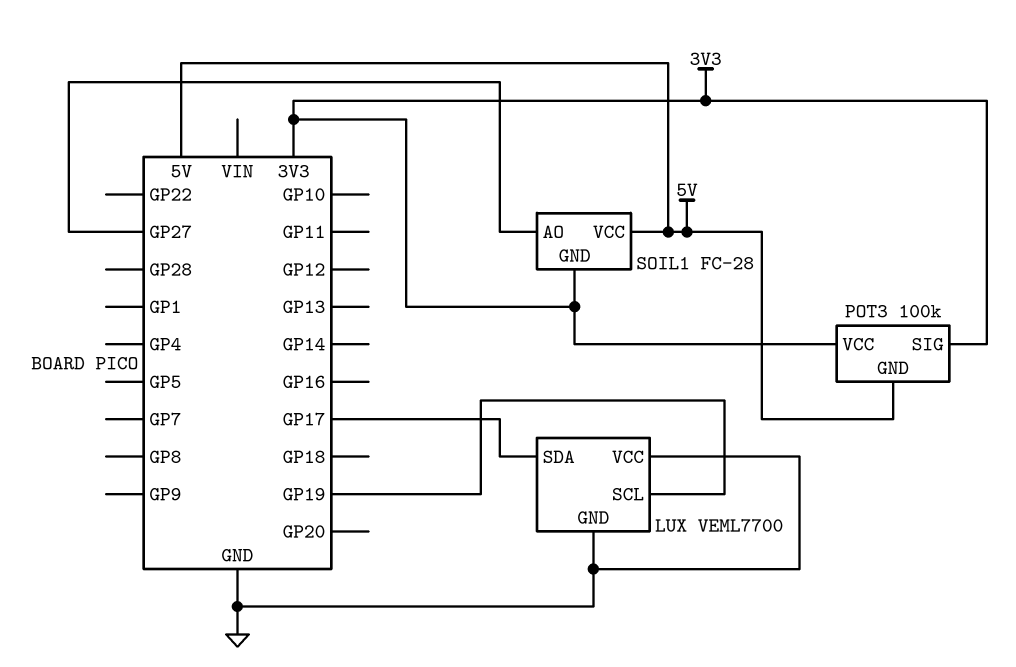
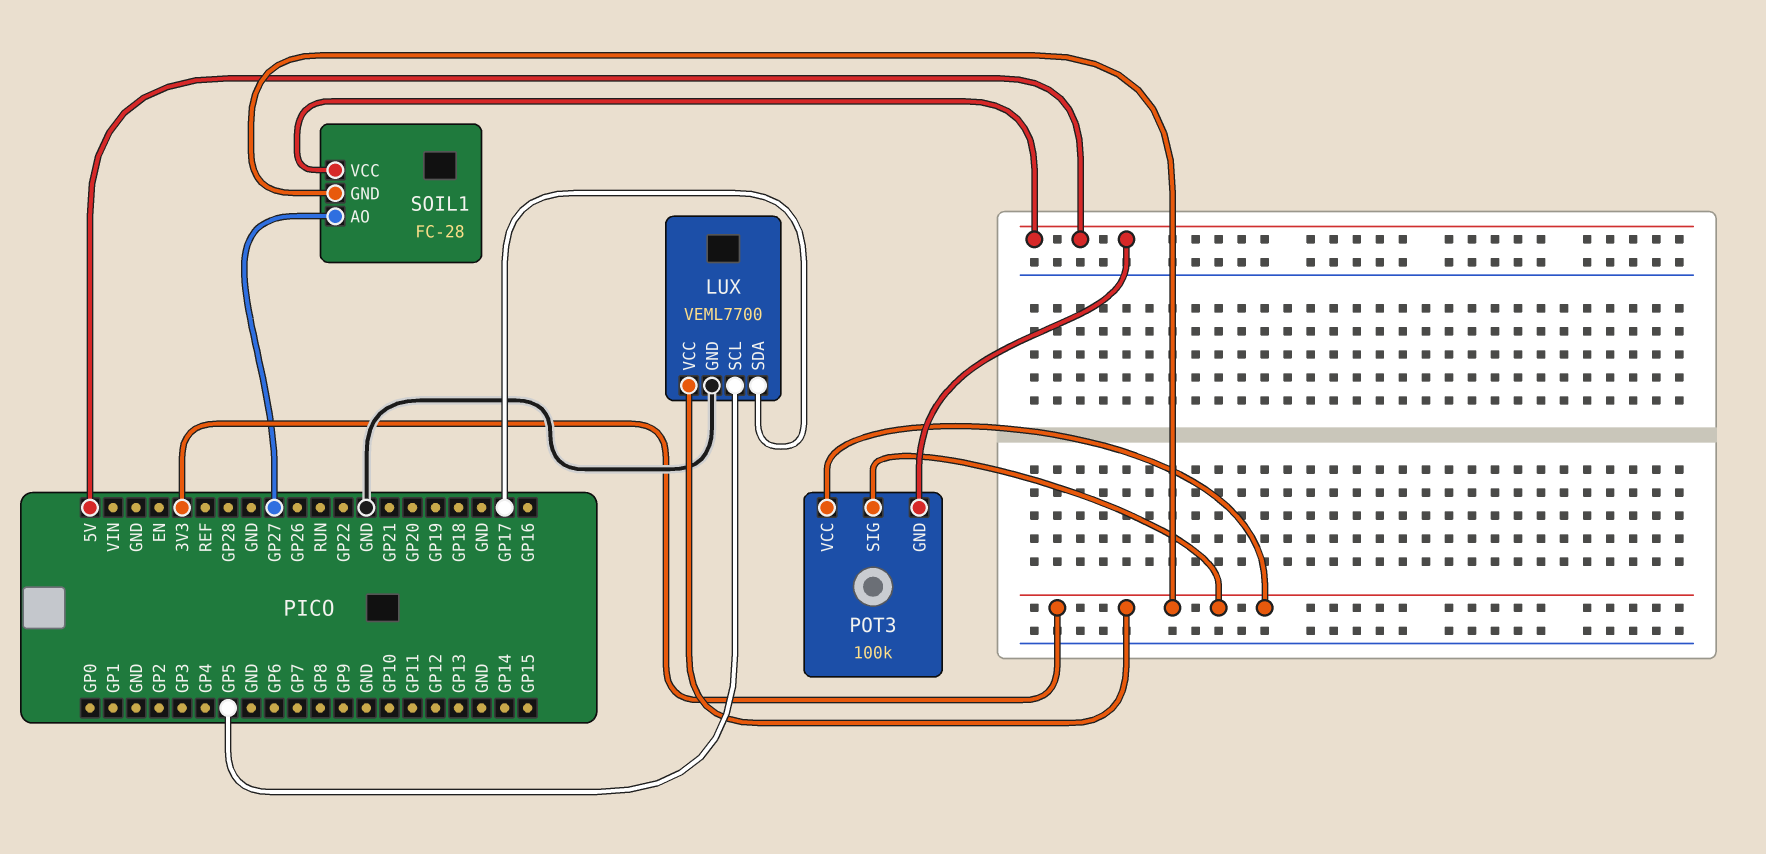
LUX pin SCL: GP19 -> GP5
LUX pin VCC: GND -> 3V3

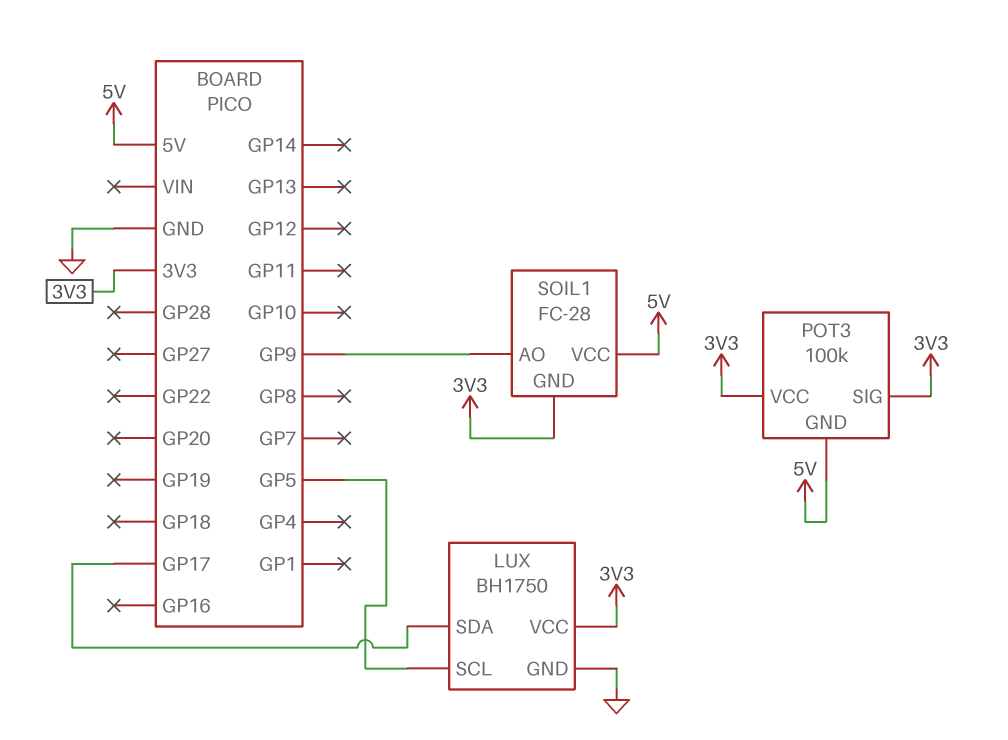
LUX: VEML7700 -> BH1750
SOIL1 pin AO: GP27 -> GP9

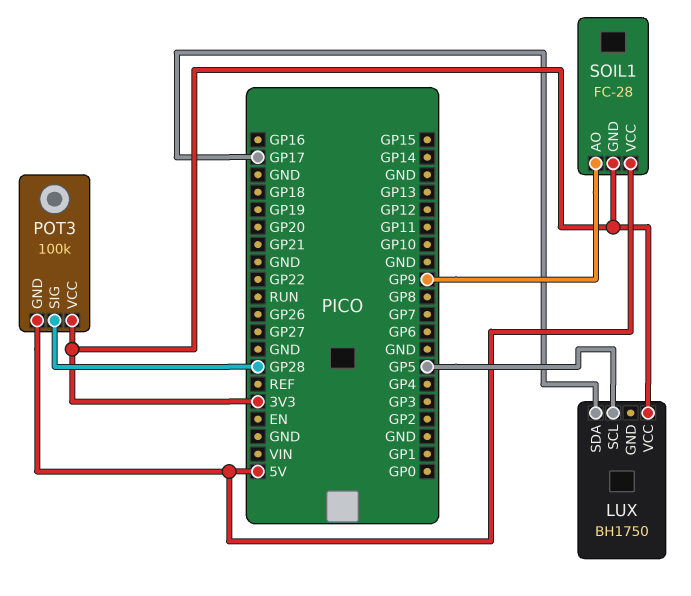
LUX pin GND: GND -> none
POT3 pin SIG: 3V3 -> GP28

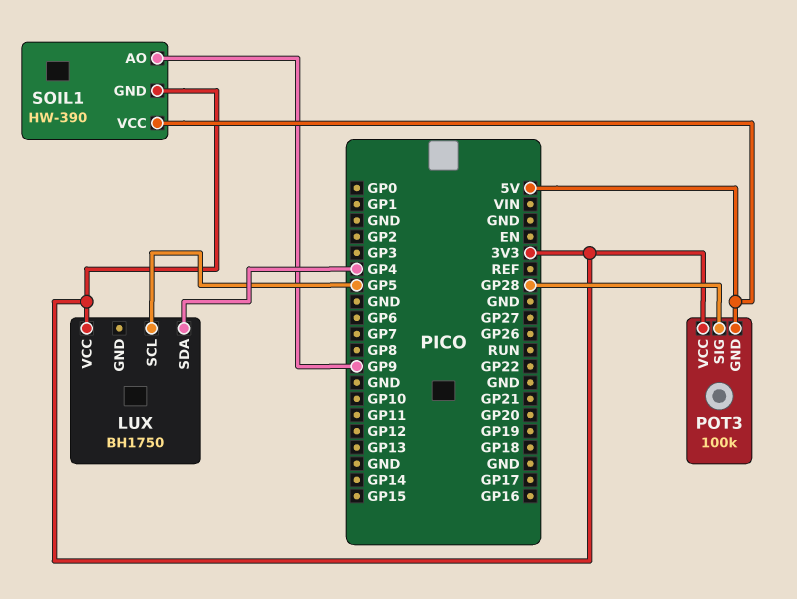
LUX pin SDA: GP17 -> GP4
SOIL1: FC-28 -> HW-390

